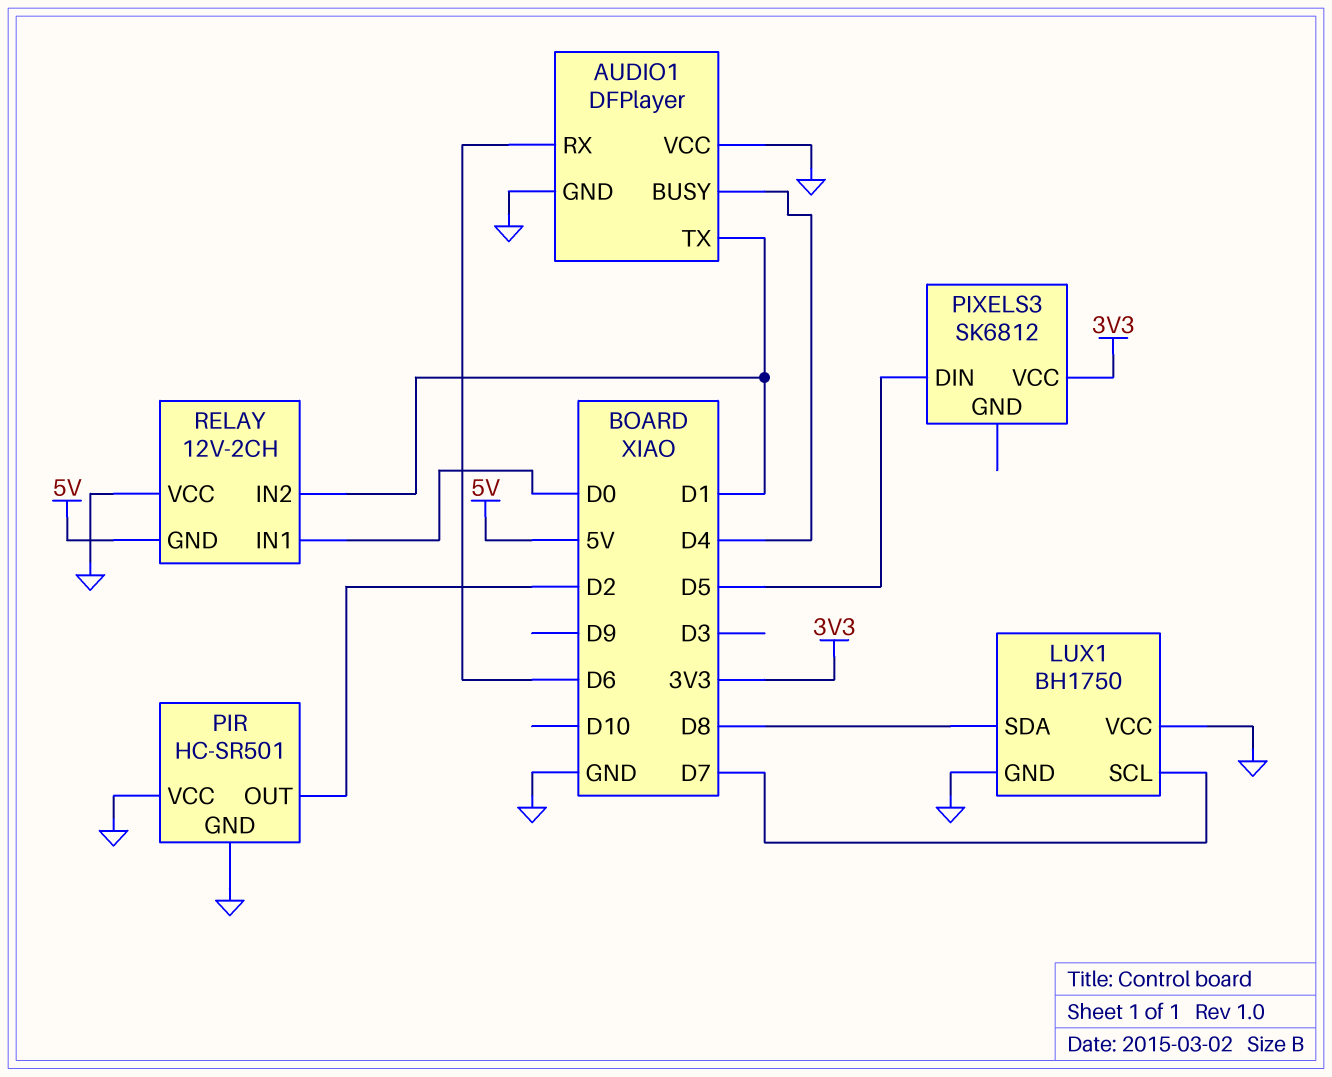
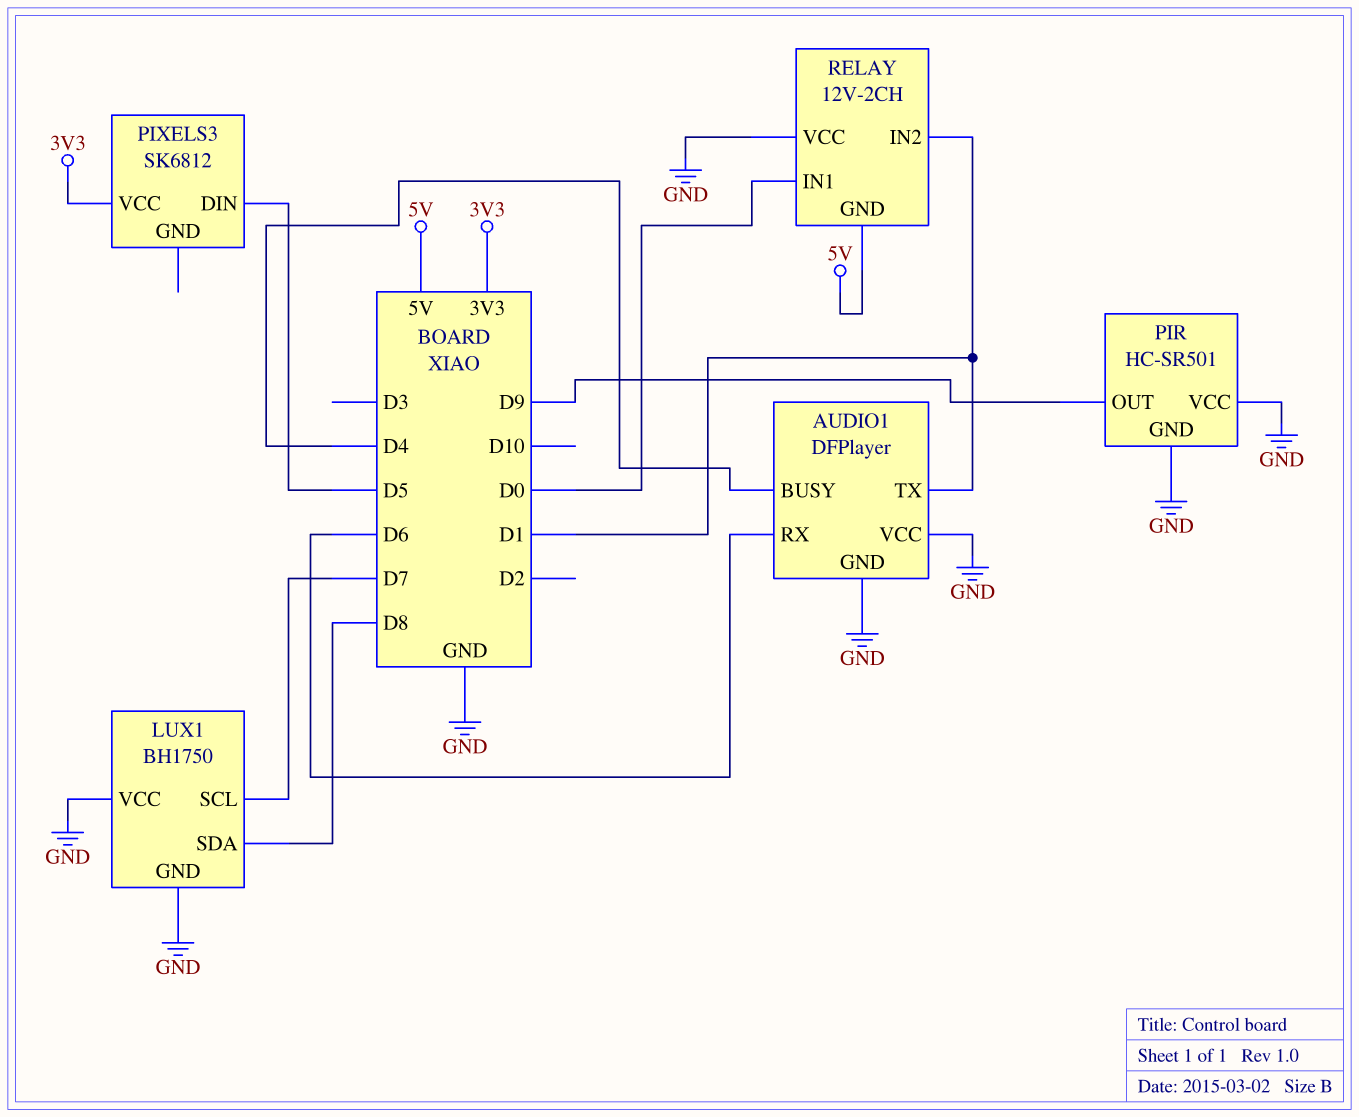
PIR pin OUT: D2 -> D9

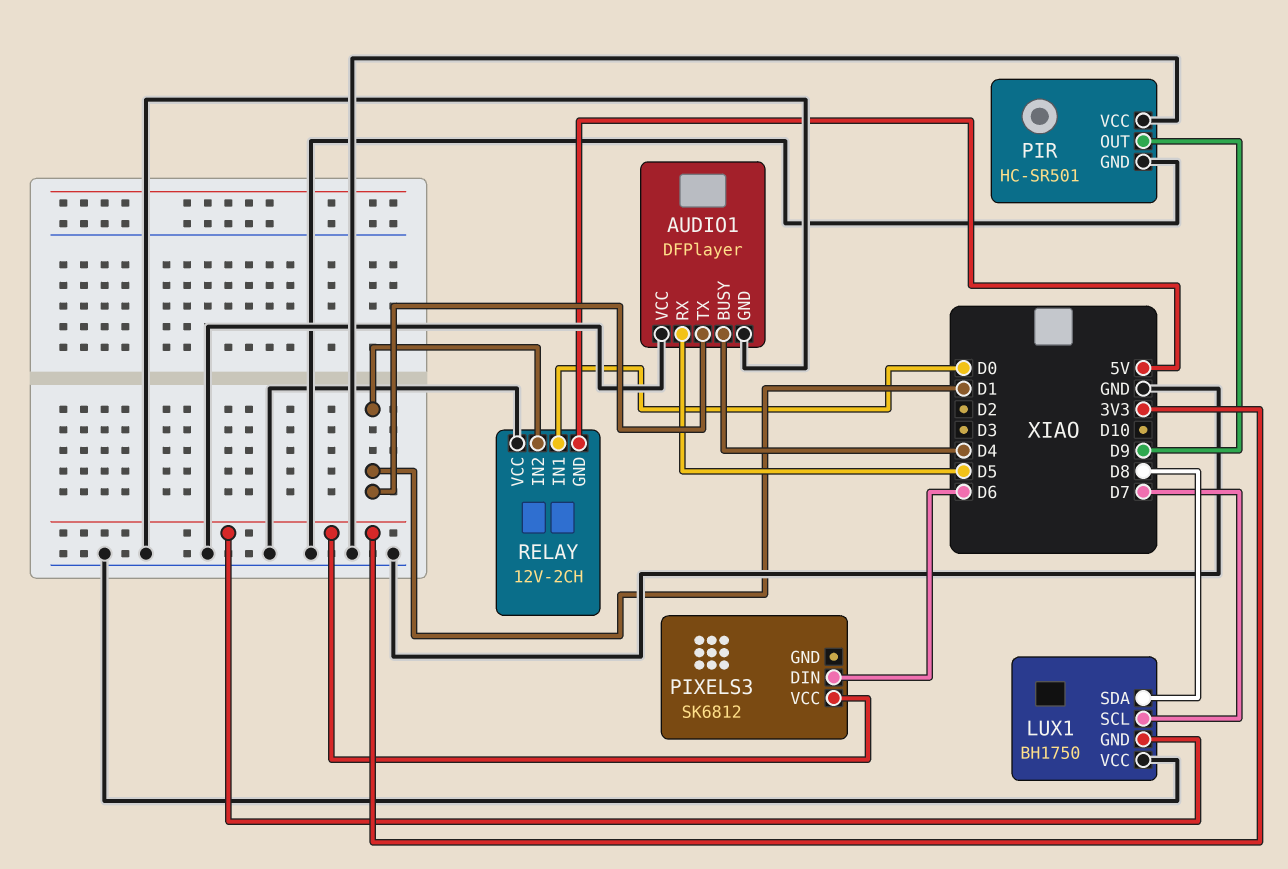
AUDIO1 pin RX: D6 -> D5
LUX1 pin GND: GND -> 3V3
PIXELS3 pin DIN: D5 -> D6

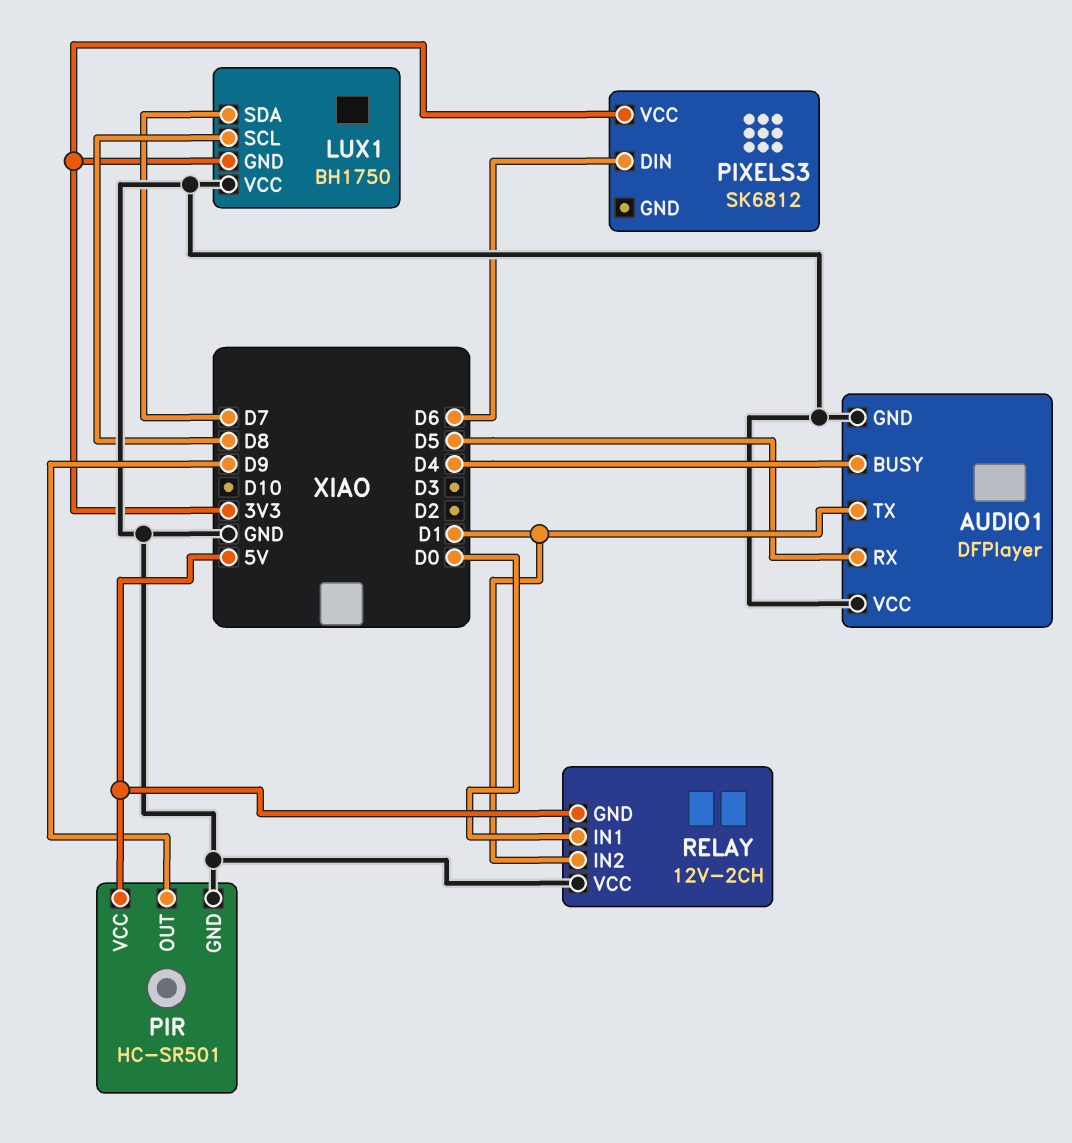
LUX1 pin SCL: D7 -> D8
LUX1 pin SDA: D8 -> D7
PIR pin VCC: GND -> 5V

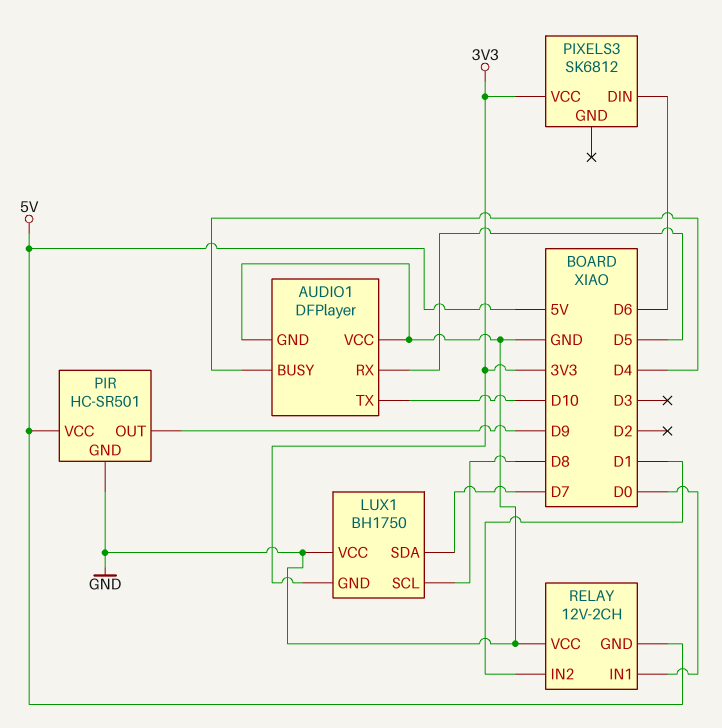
AUDIO1 pin TX: D1 -> D10

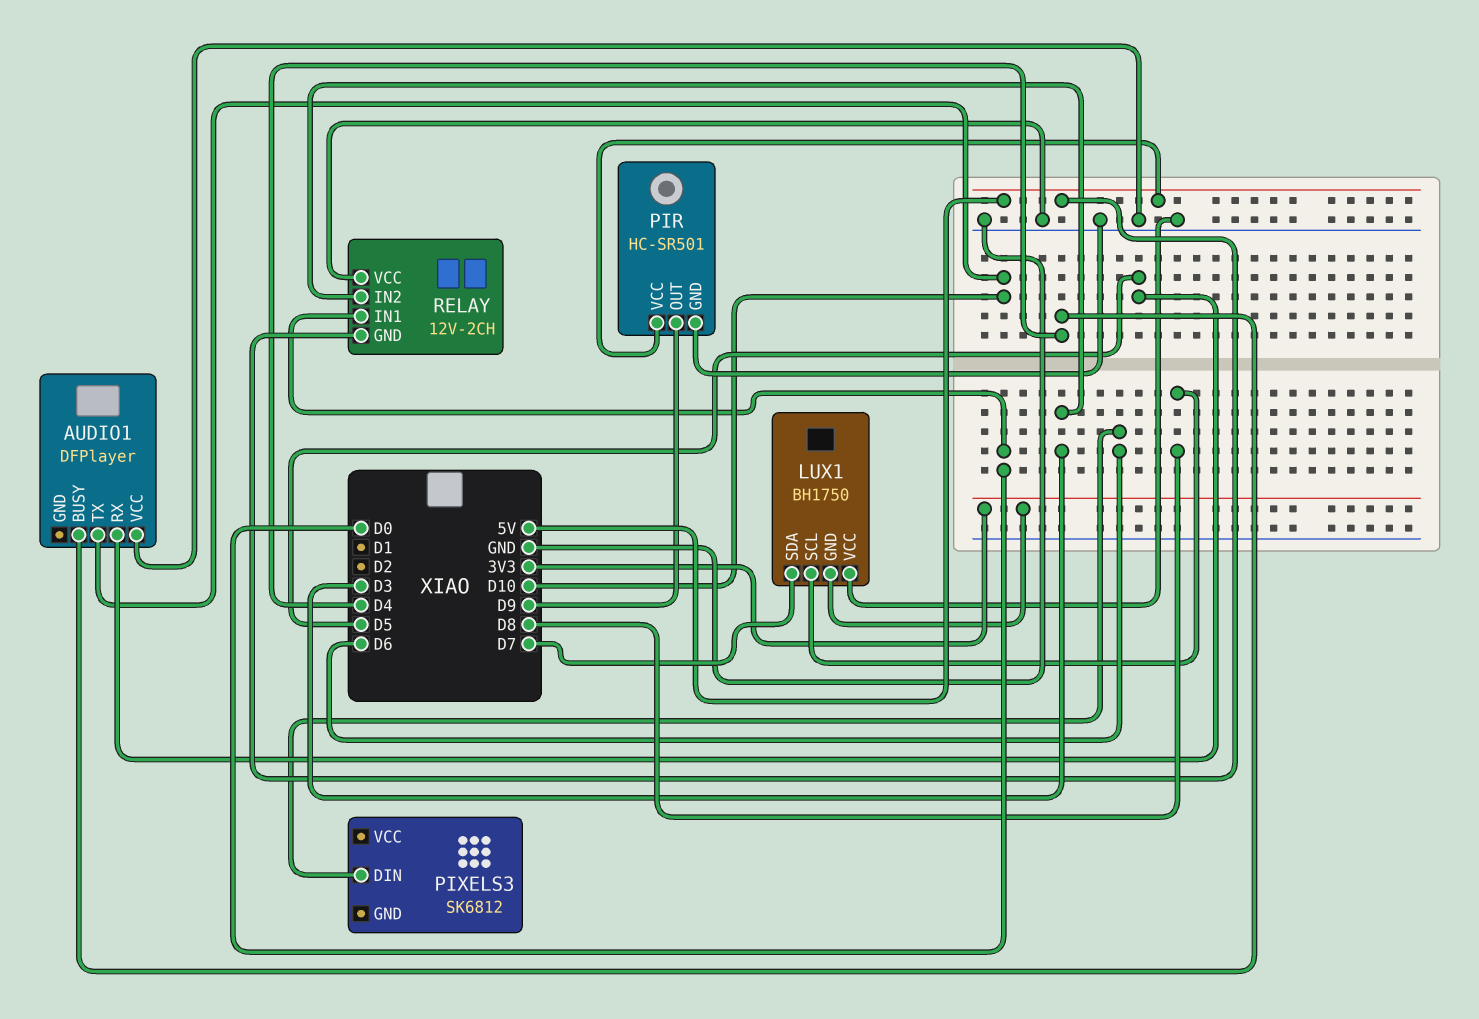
AUDIO1 pin GND: GND -> none
PIXELS3 pin VCC: 3V3 -> none
RELAY pin IN2: D1 -> D3

